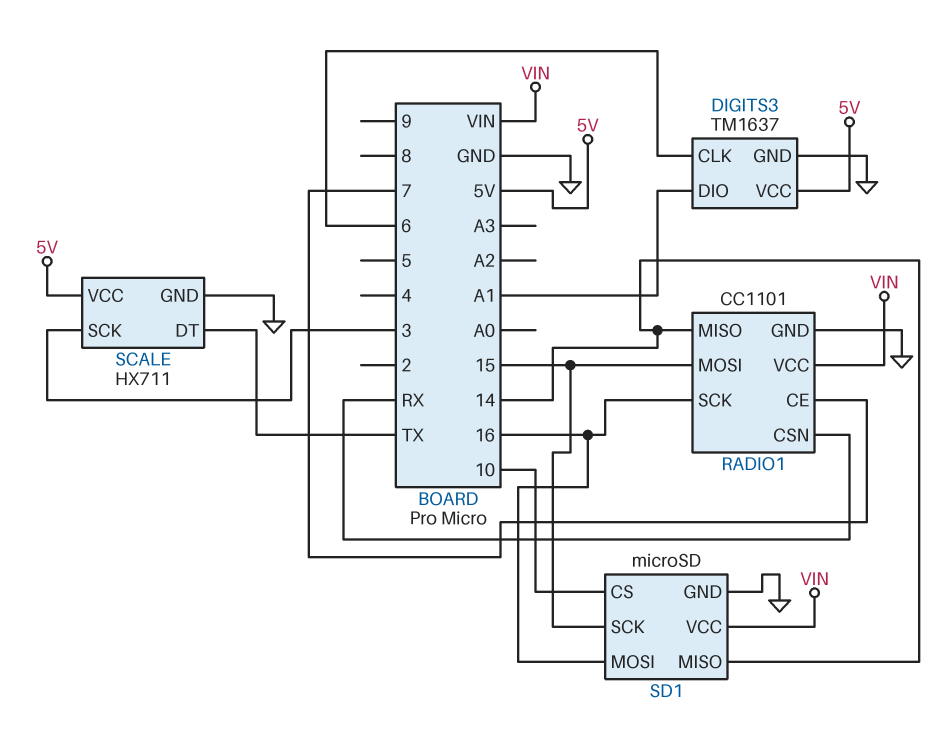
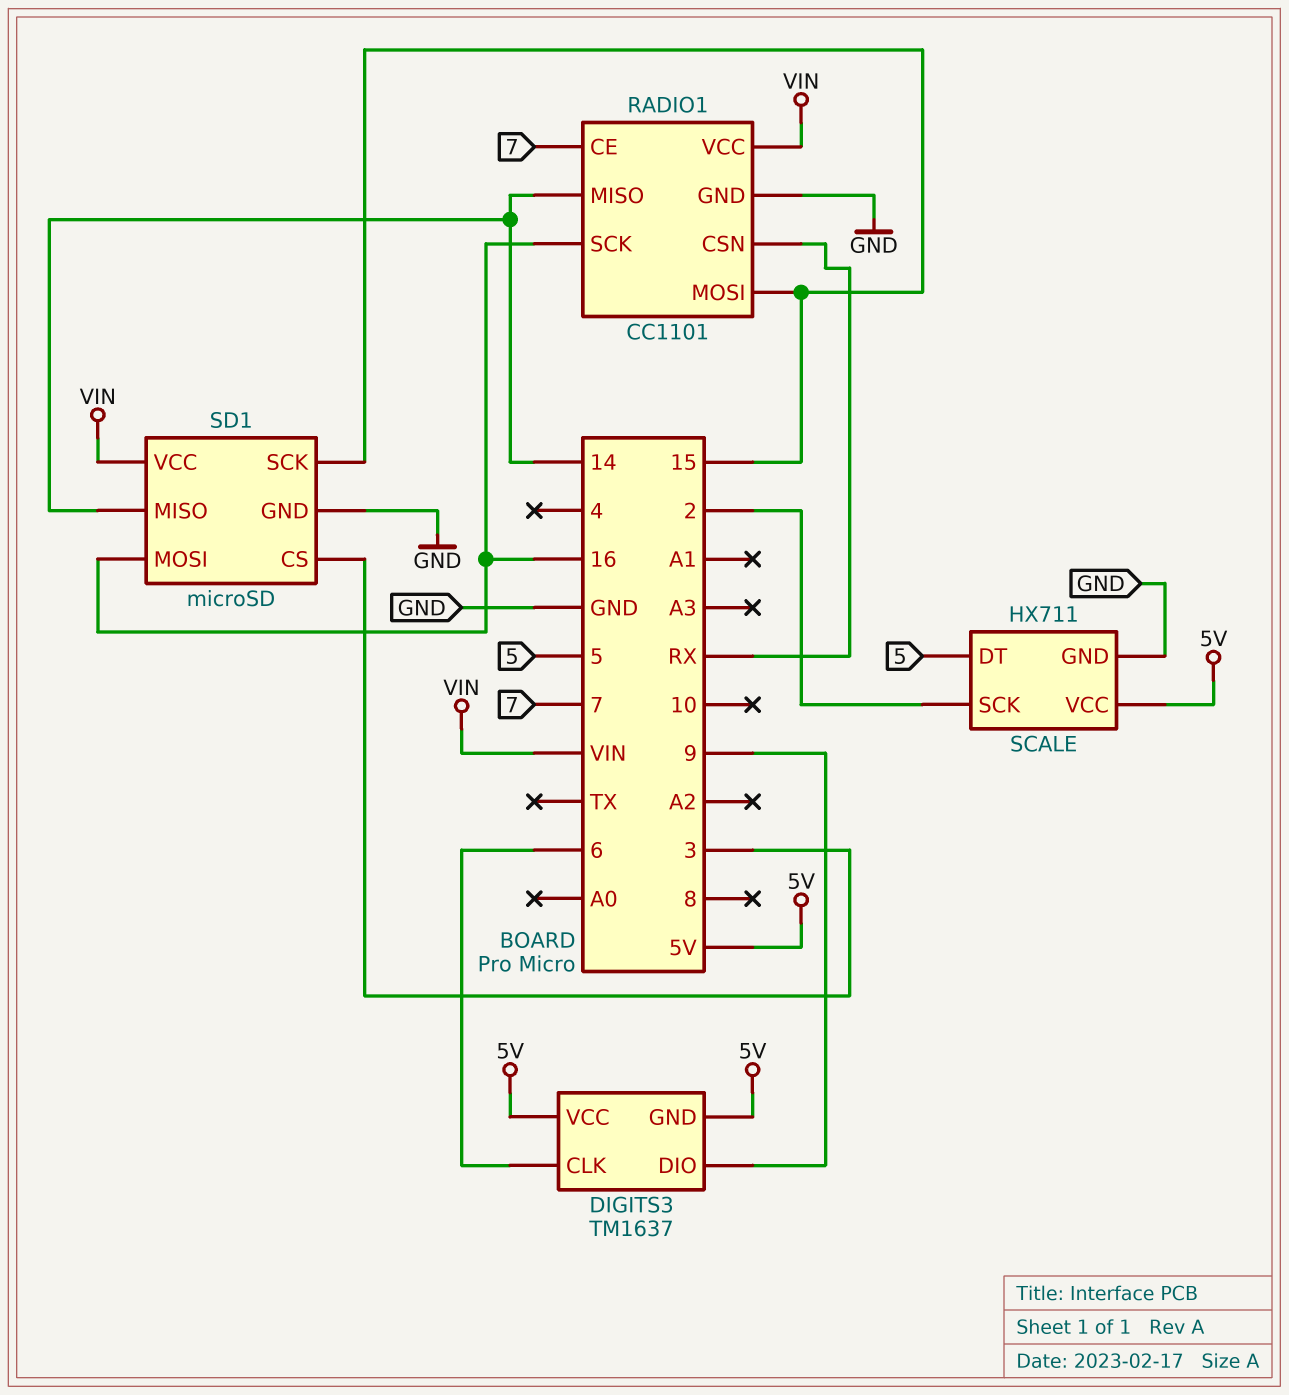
DIGITS3 pin DIO: A1 -> 9
DIGITS3 pin GND: GND -> 5V
SCALE pin DT: TX -> 5
SCALE pin SCK: 3 -> 2
SD1 pin CS: 10 -> 3

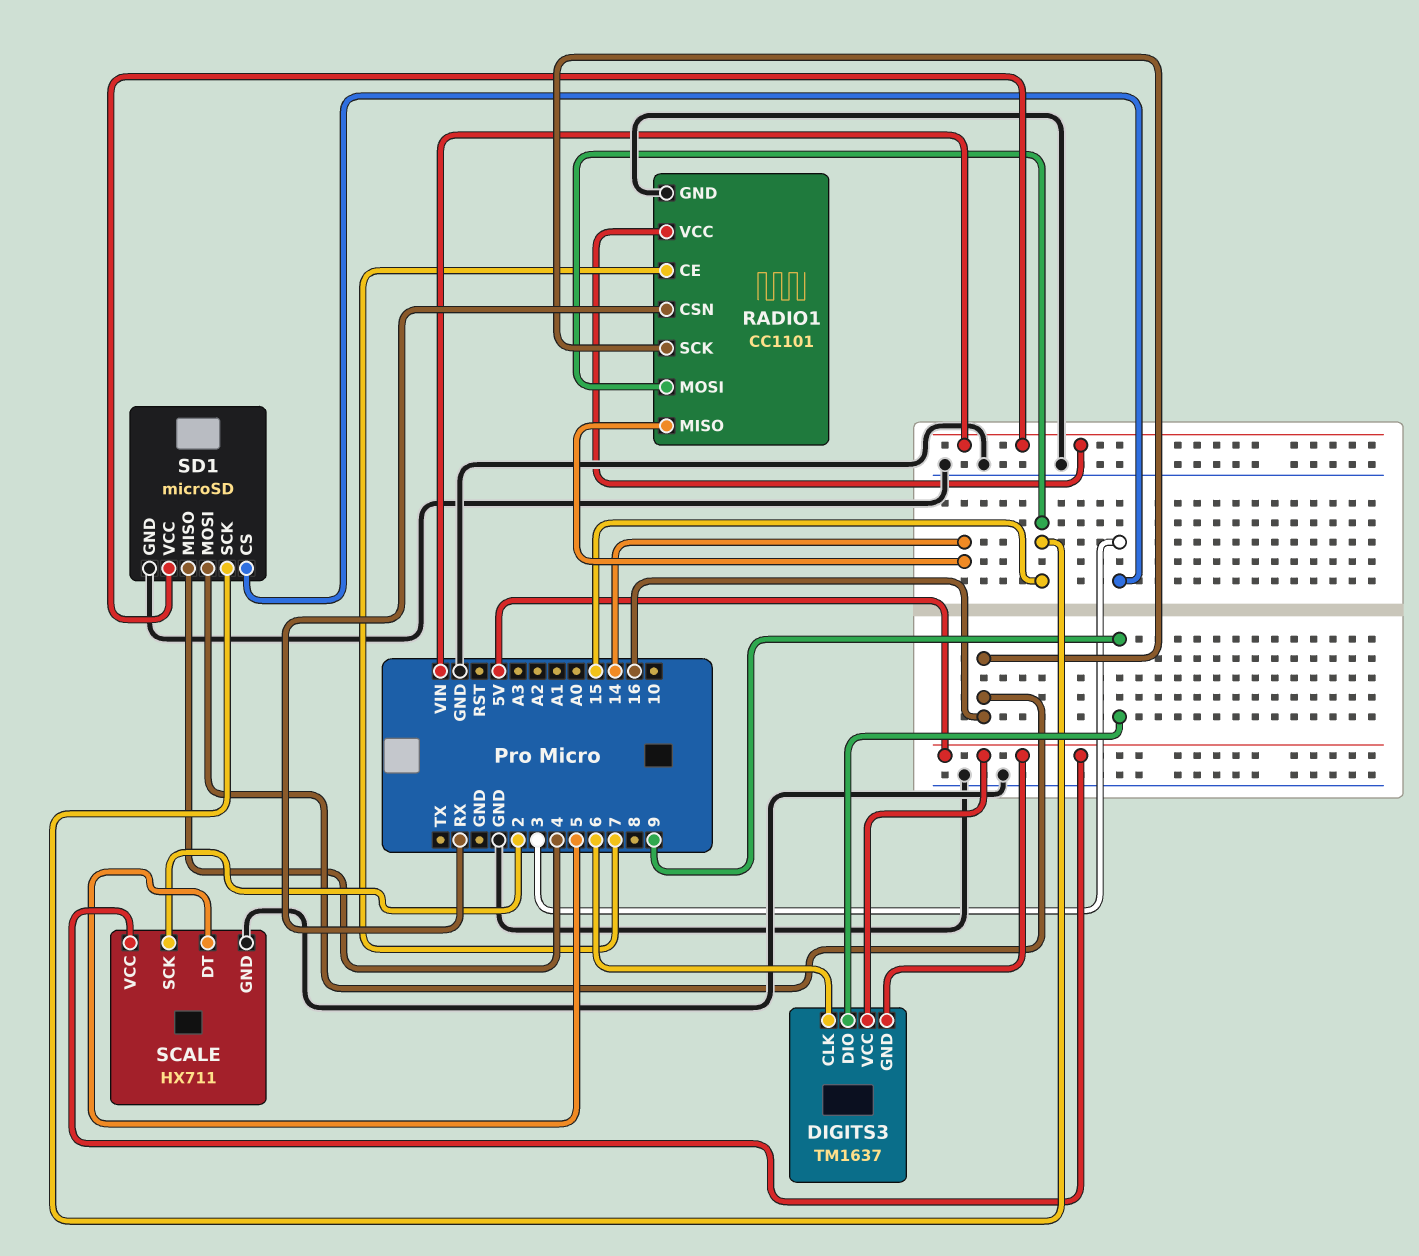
SD1 pin MISO: 14 -> 4

